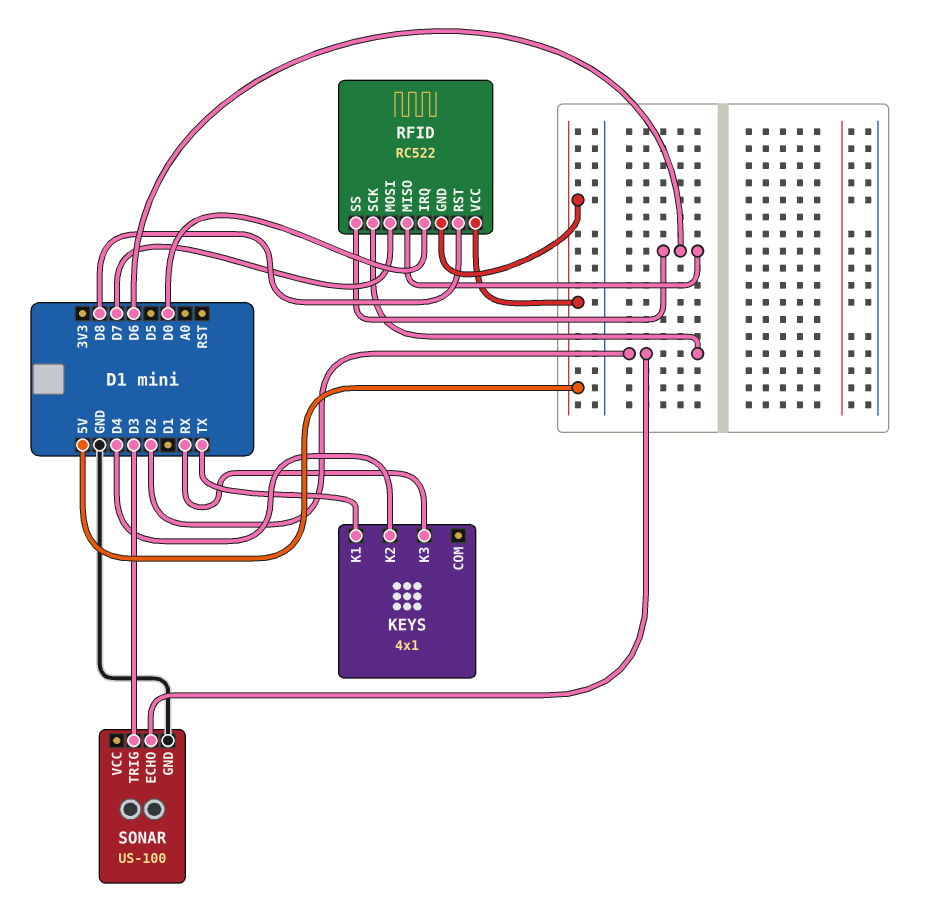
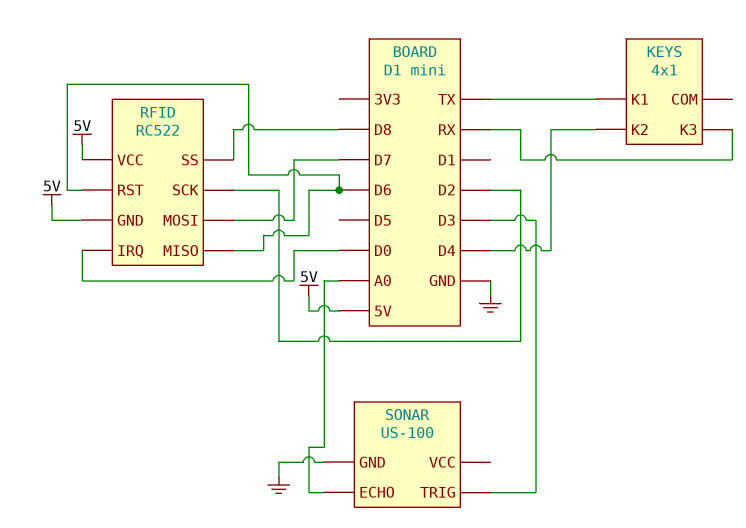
RFID pin RST: D8 -> D6
RFID pin SS: D6 -> D8
SONAR pin ECHO: D2 -> A0

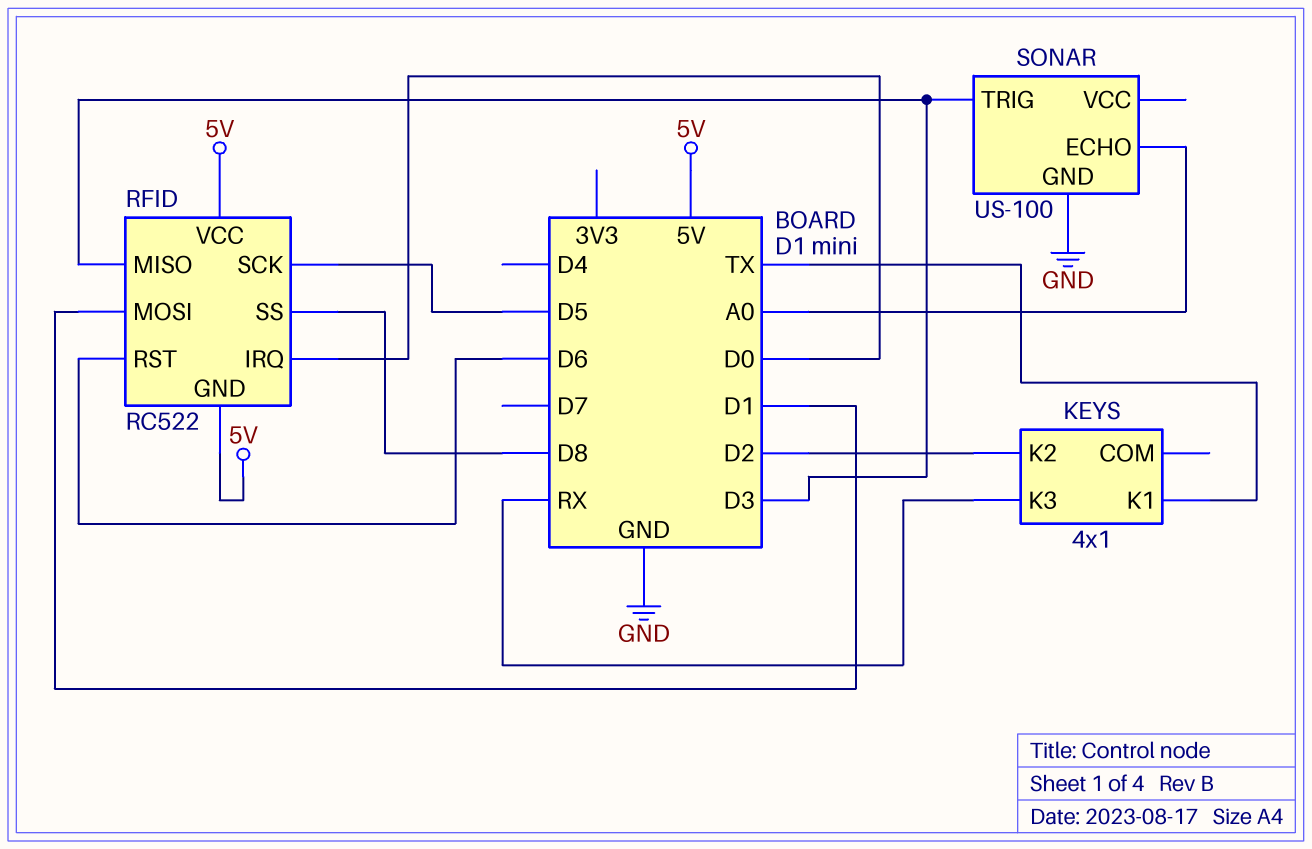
KEYS pin K2: D4 -> D2
RFID pin MISO: D6 -> D3
RFID pin MOSI: D7 -> D1
RFID pin SCK: D2 -> D5

